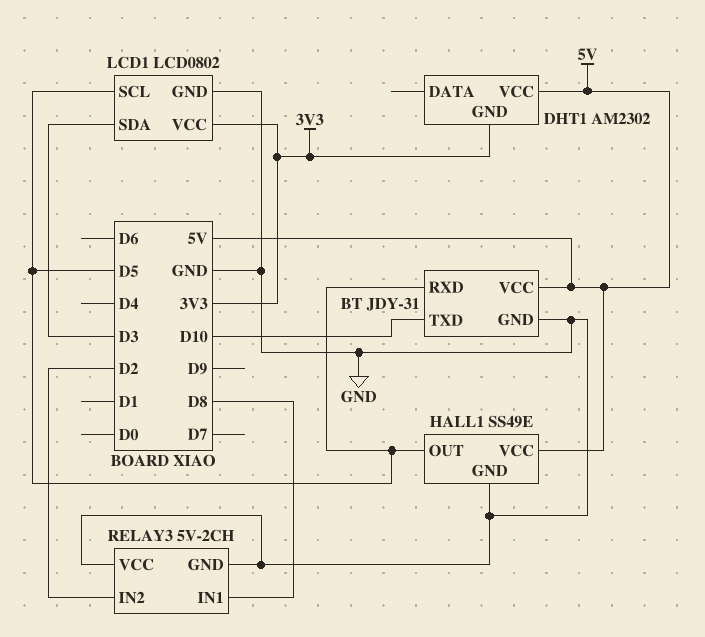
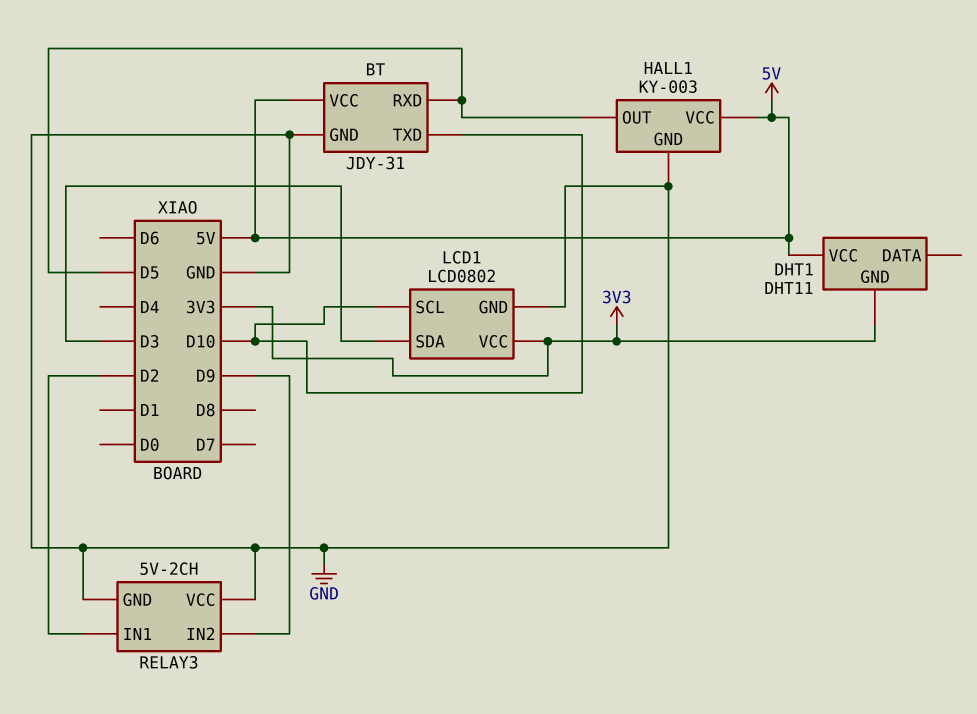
DHT1: AM2302 -> DHT11
HALL1: SS49E -> KY-003
LCD1 pin SCL: D5 -> D10
RELAY3 pin IN1: D8 -> D2
RELAY3 pin IN2: D2 -> D9

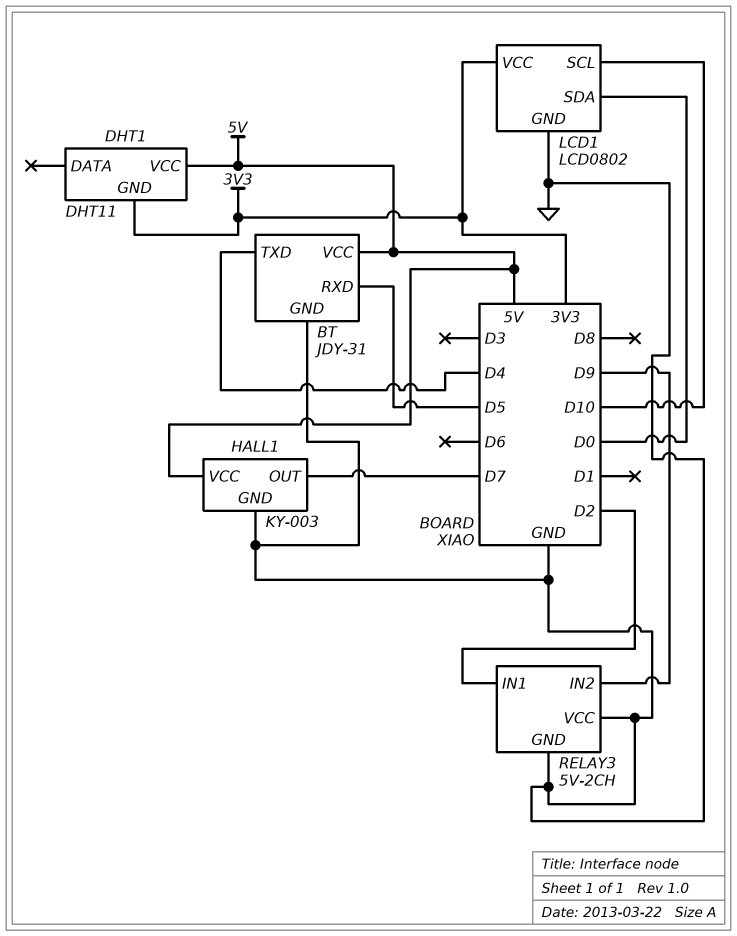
BT pin TXD: D10 -> D4
HALL1 pin OUT: D5 -> D7
LCD1 pin SDA: D3 -> D0

